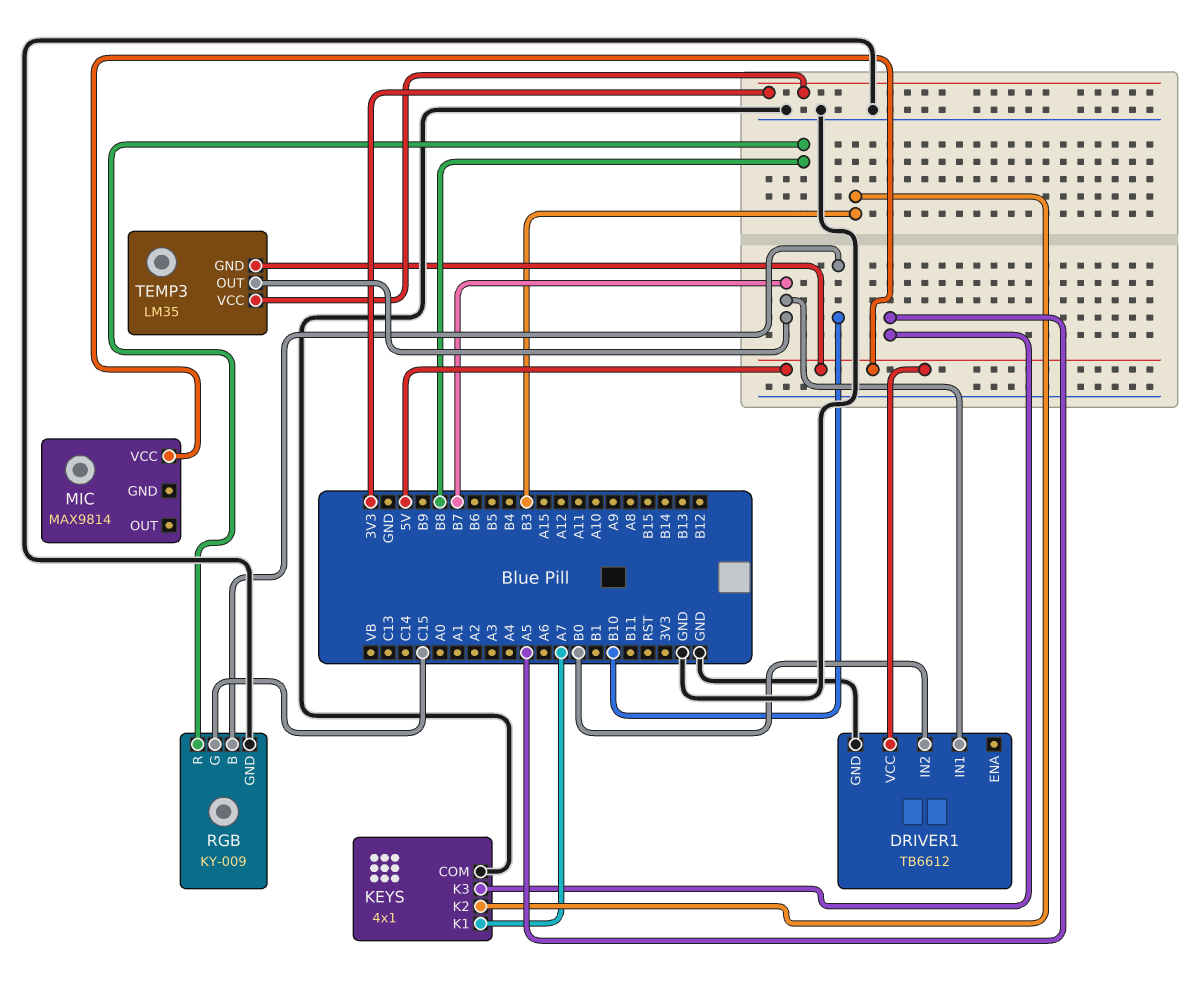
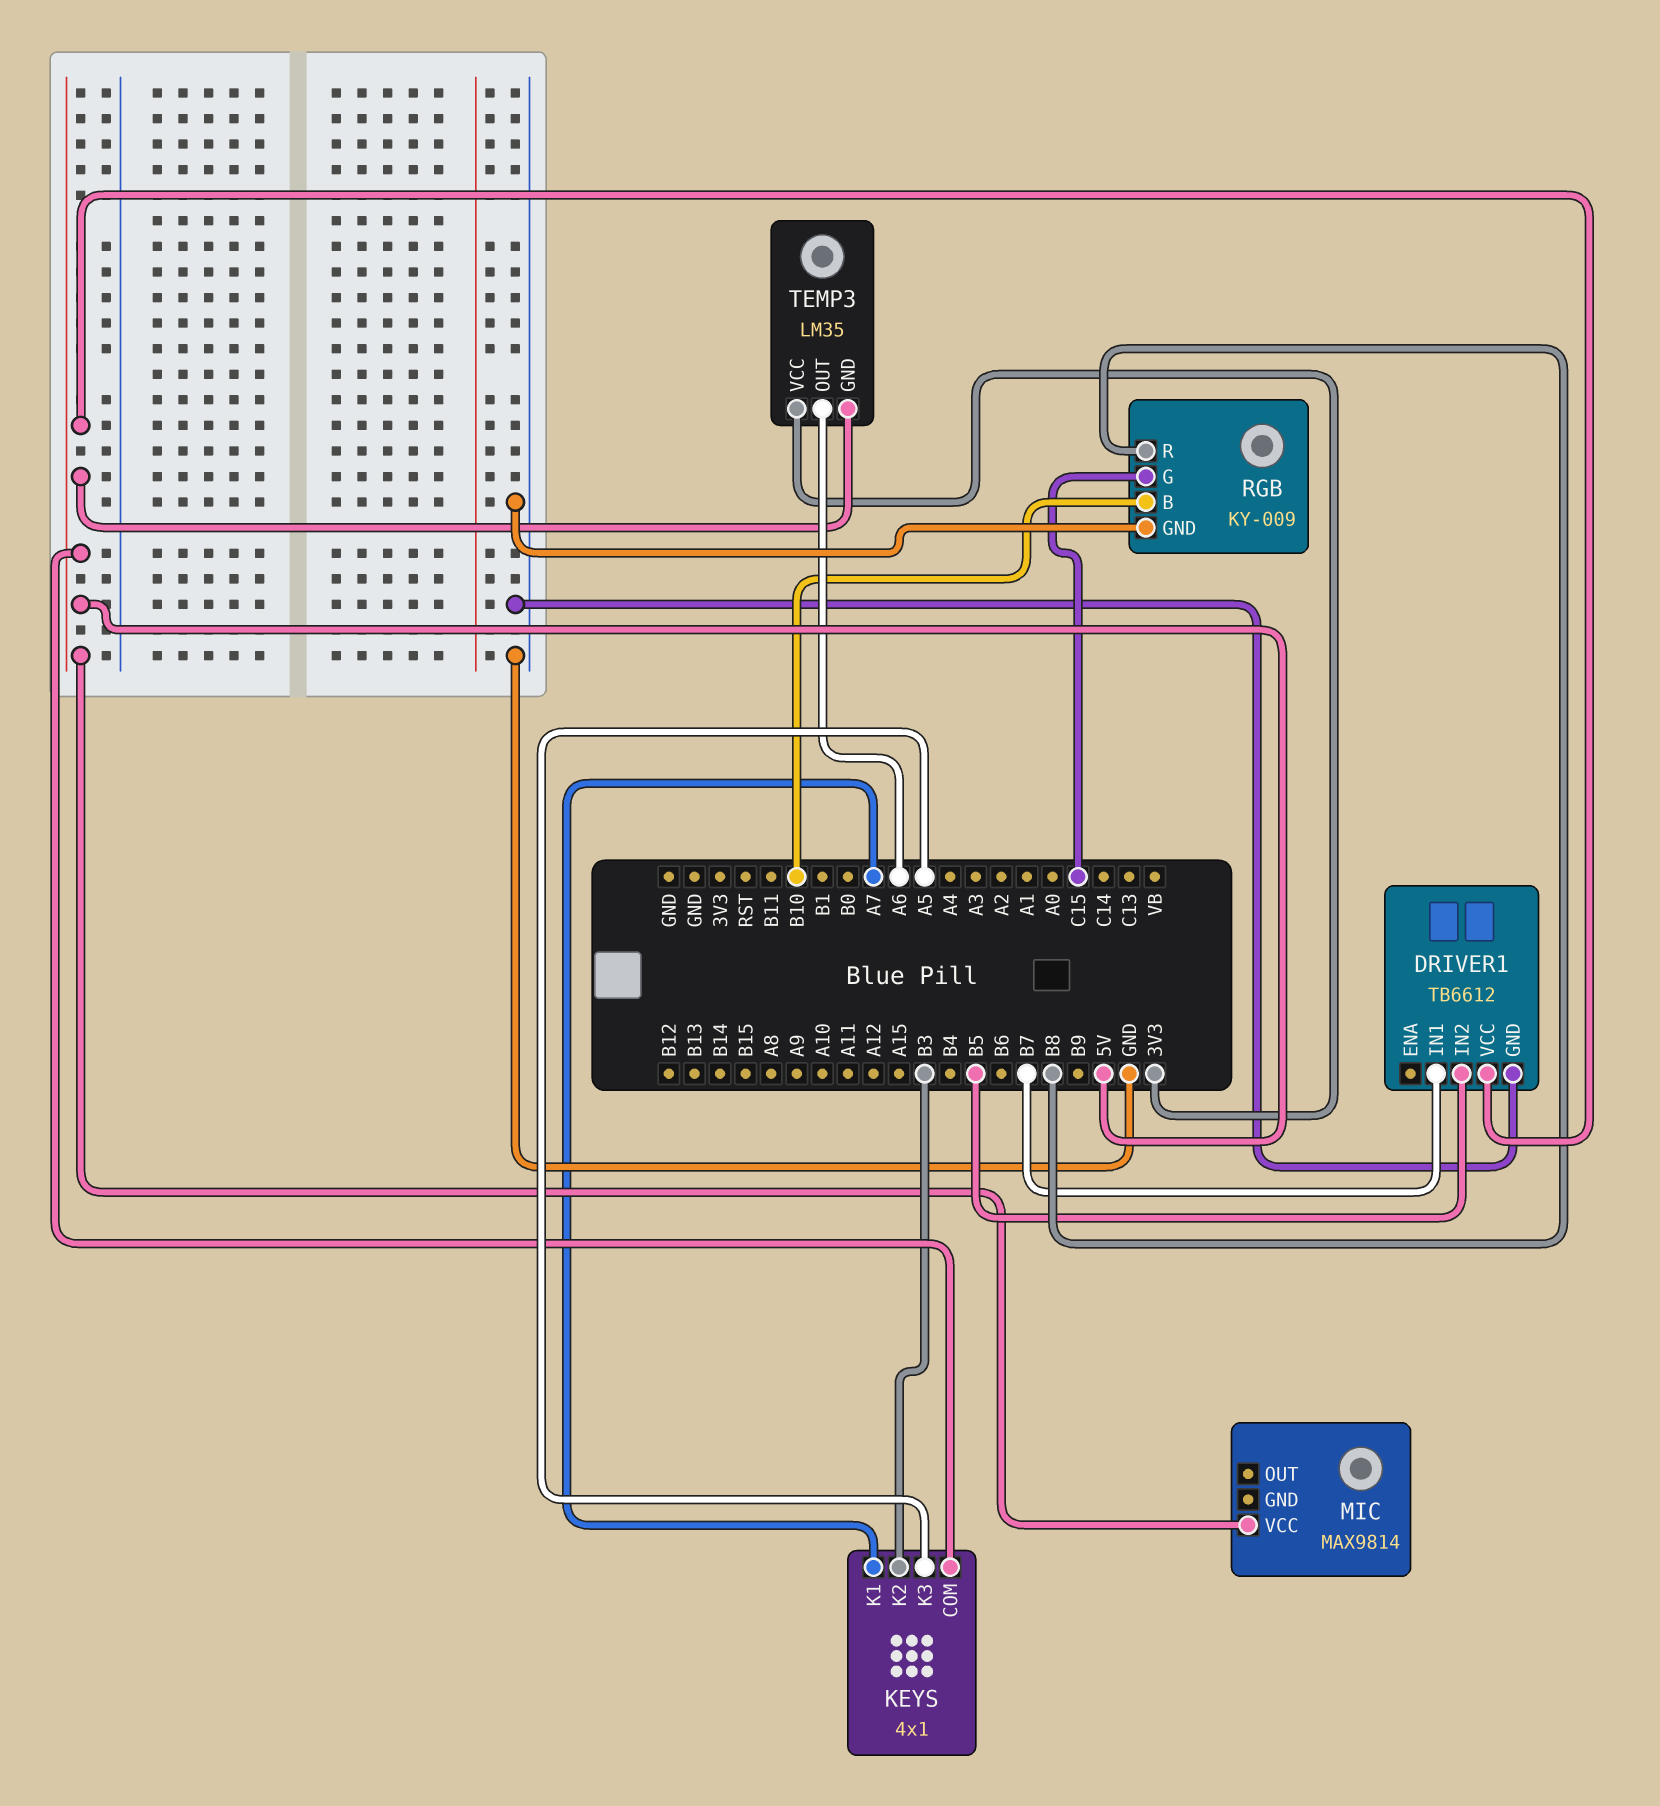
DRIVER1 pin IN2: B0 -> B5
KEYS pin COM: GND -> 5V
TEMP3 pin OUT: B7 -> A6

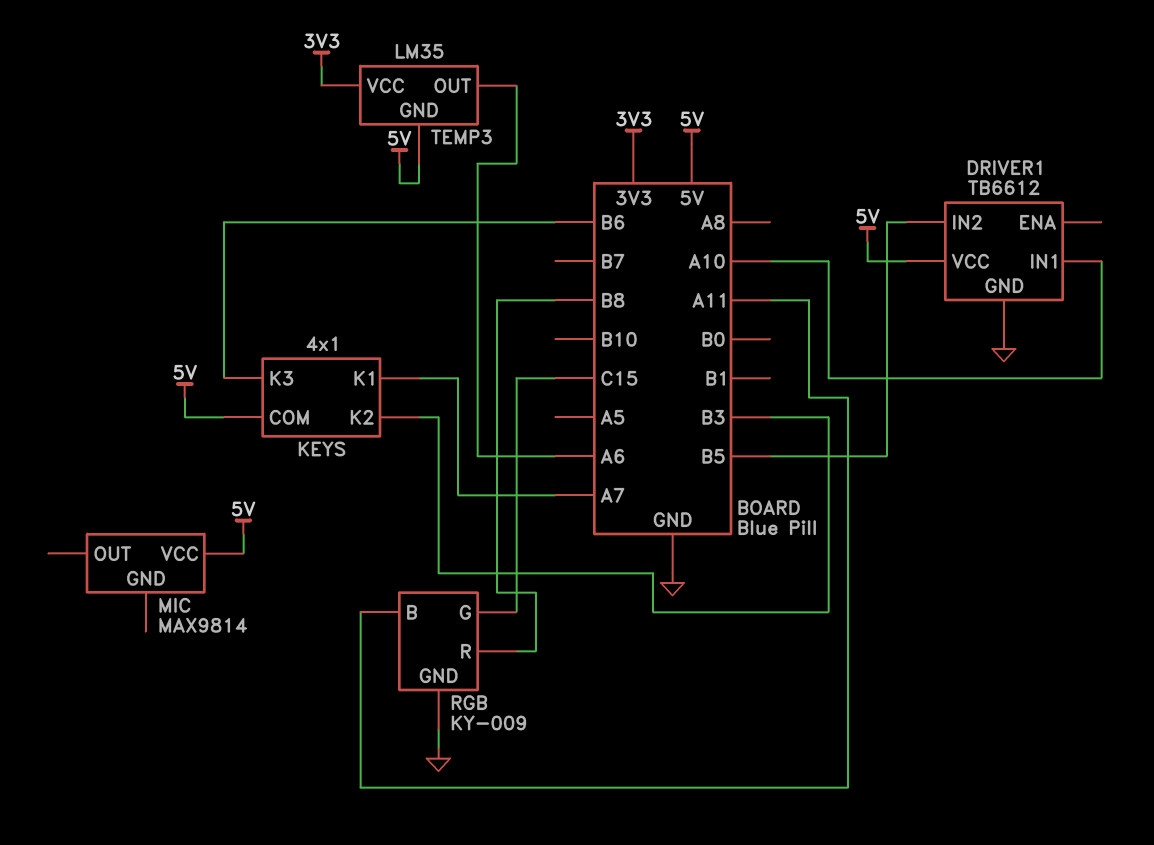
DRIVER1 pin IN1: B7 -> A10
KEYS pin K3: A5 -> B6
RGB pin B: B10 -> A11

